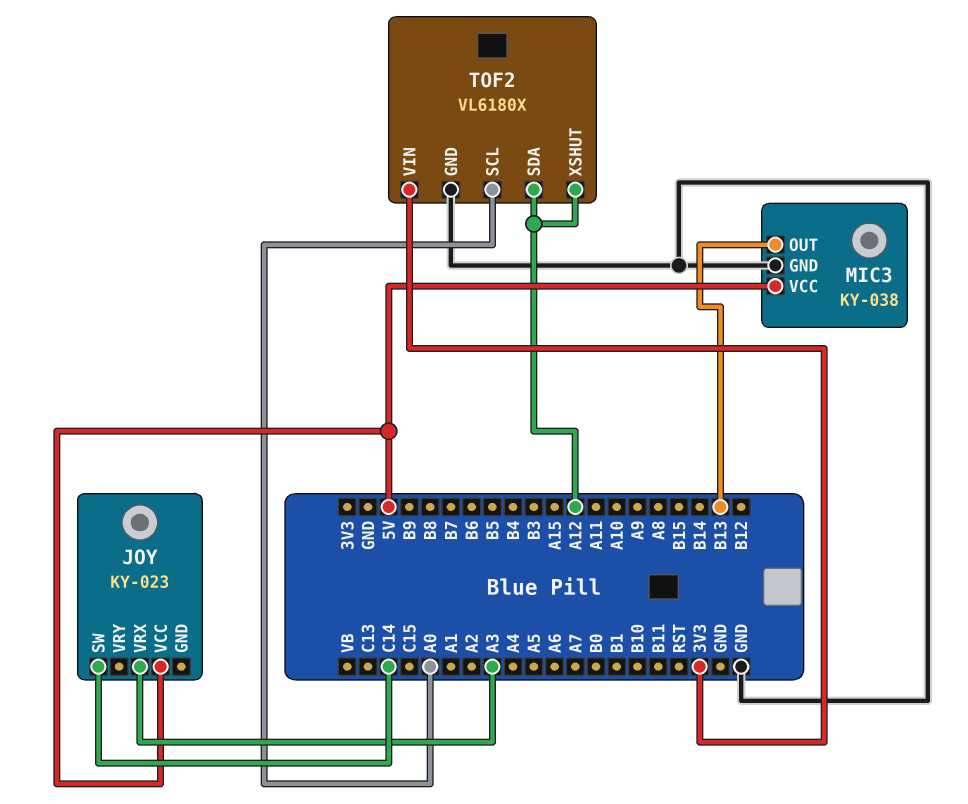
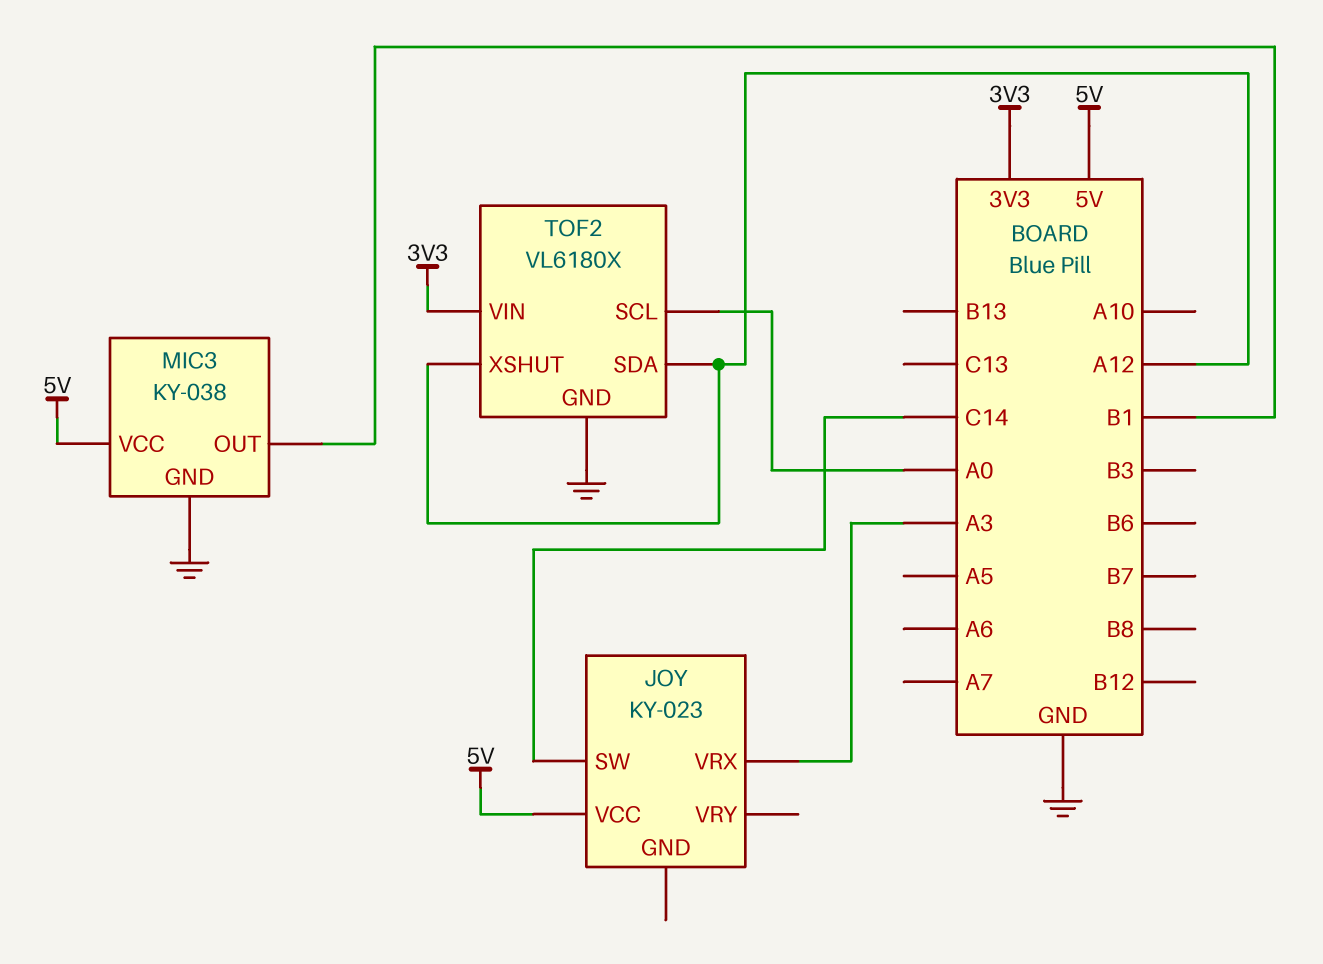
MIC3 pin OUT: B13 -> B1

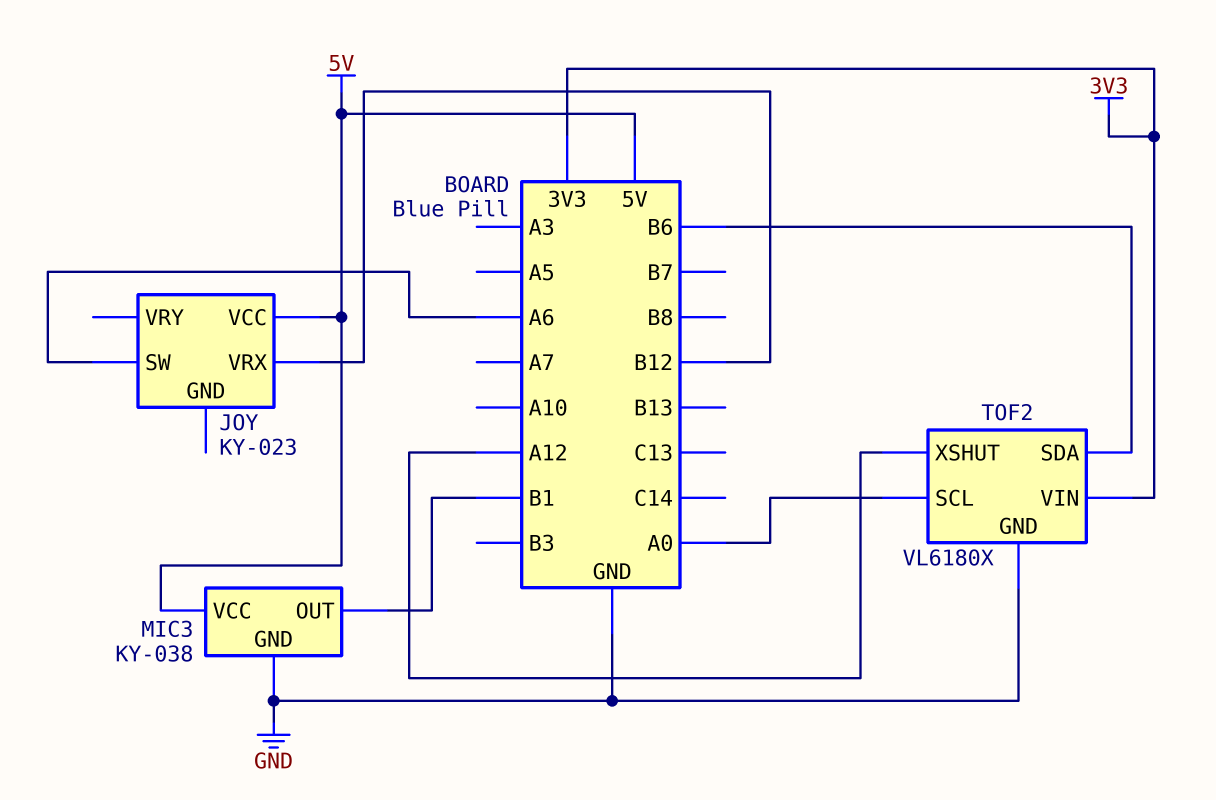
JOY pin SW: C14 -> A6
JOY pin VRX: A3 -> B12
TOF2 pin SDA: A12 -> B6

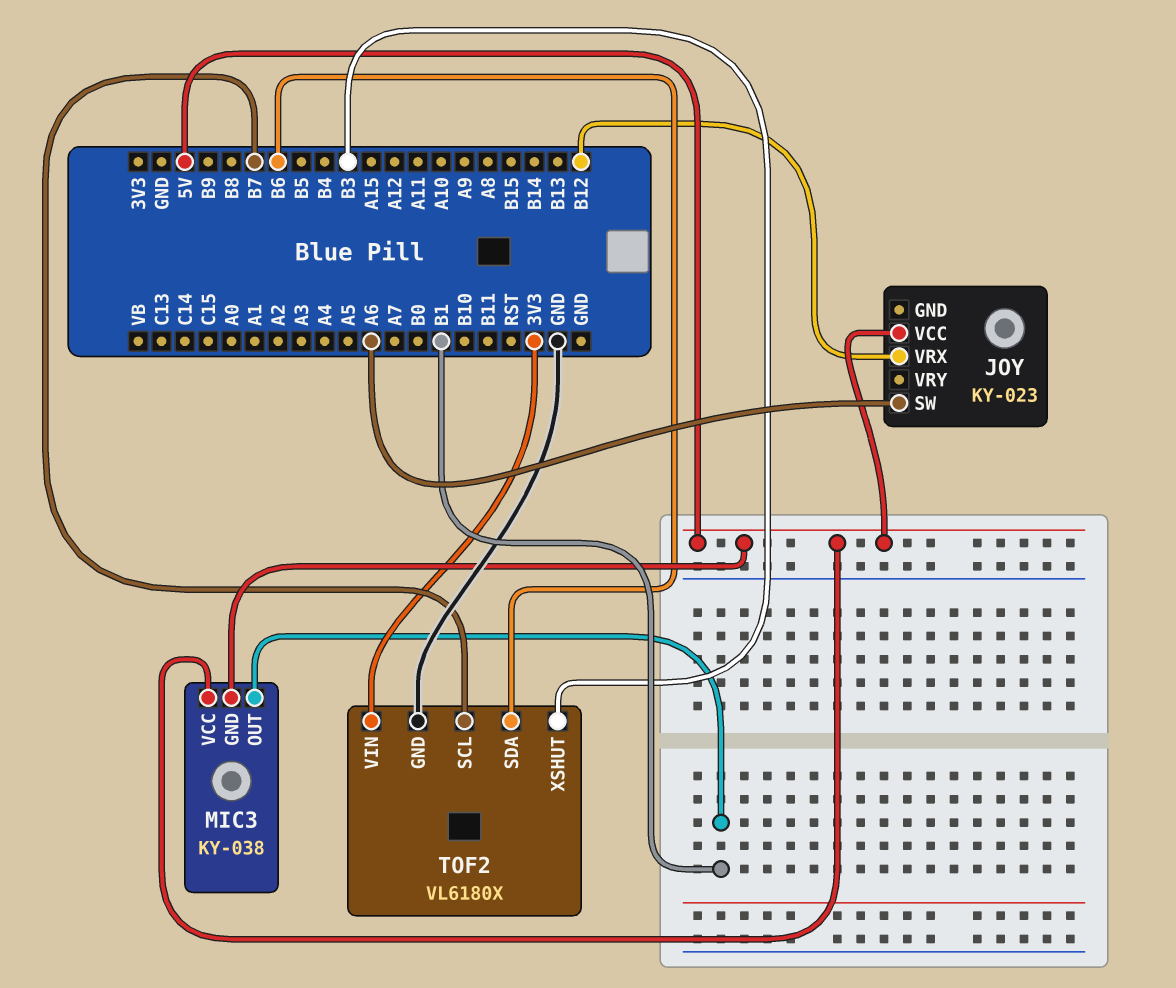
MIC3 pin GND: GND -> 5V
TOF2 pin SCL: A0 -> B7
TOF2 pin XSHUT: A12 -> B3

